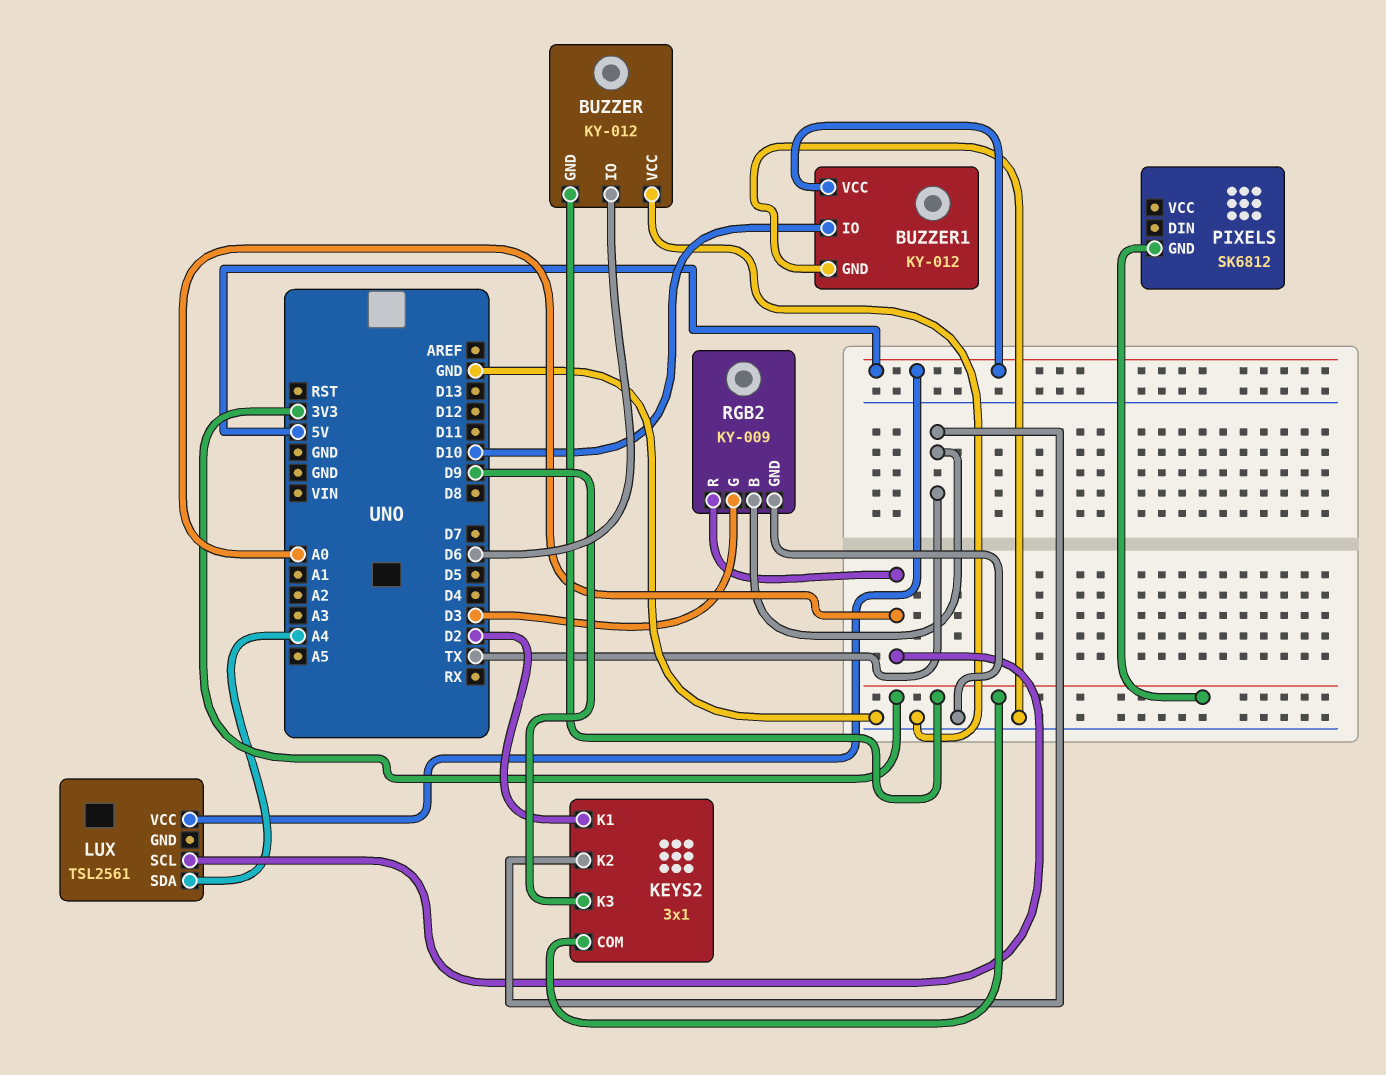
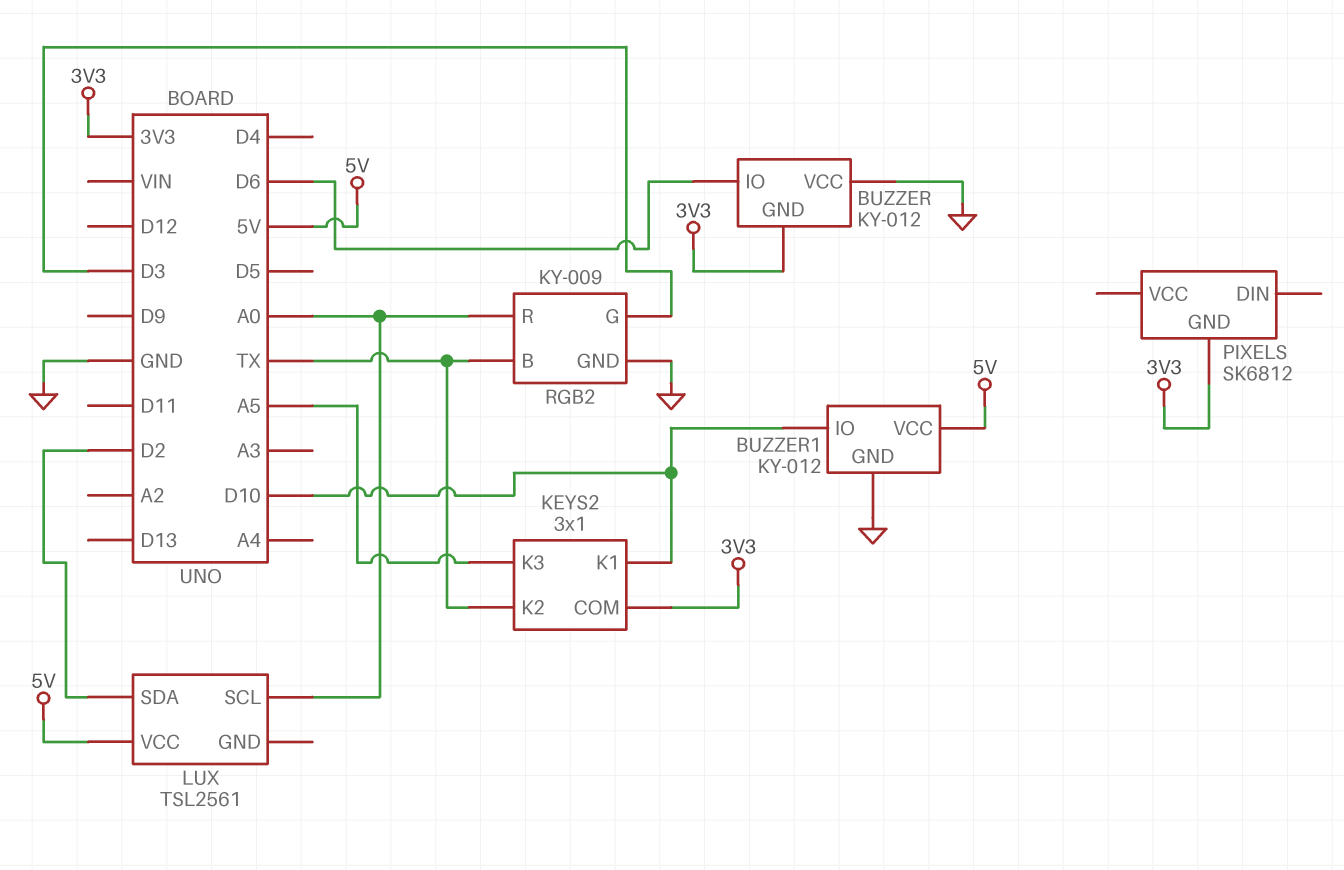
KEYS2 pin K1: D2 -> D10
KEYS2 pin K3: D9 -> A5
LUX pin SDA: A4 -> D2

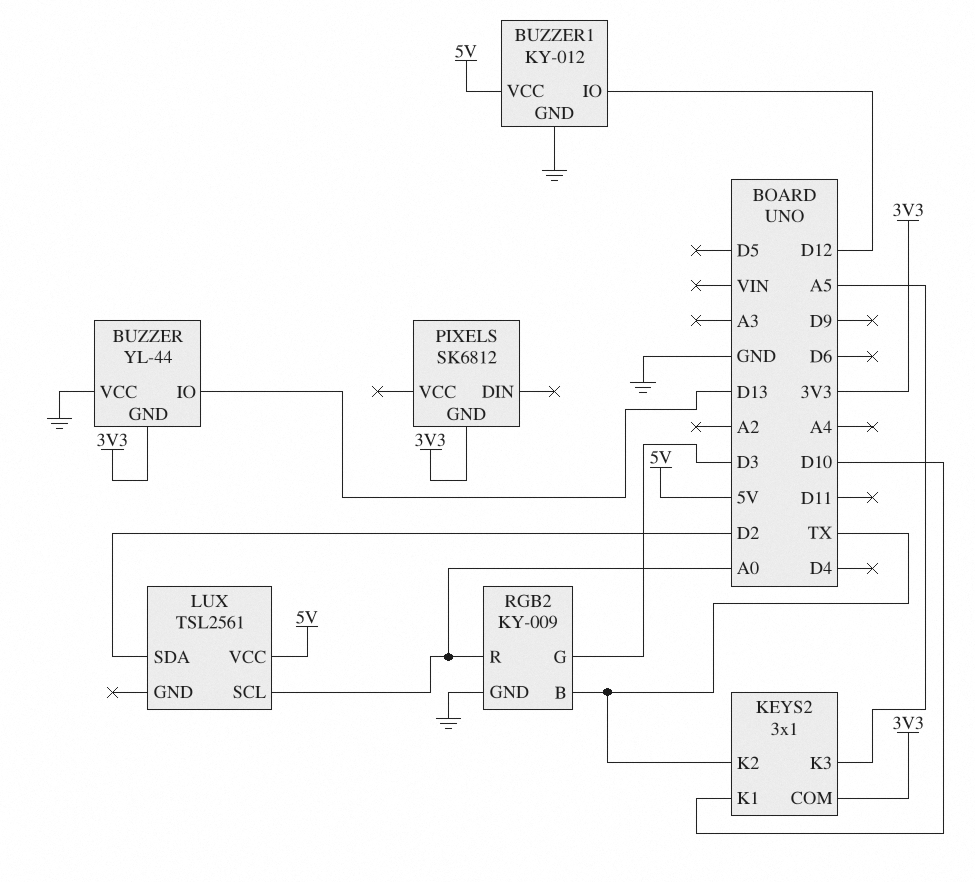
BUZZER: KY-012 -> YL-44
BUZZER pin IO: D6 -> D13
BUZZER1 pin IO: D10 -> D12

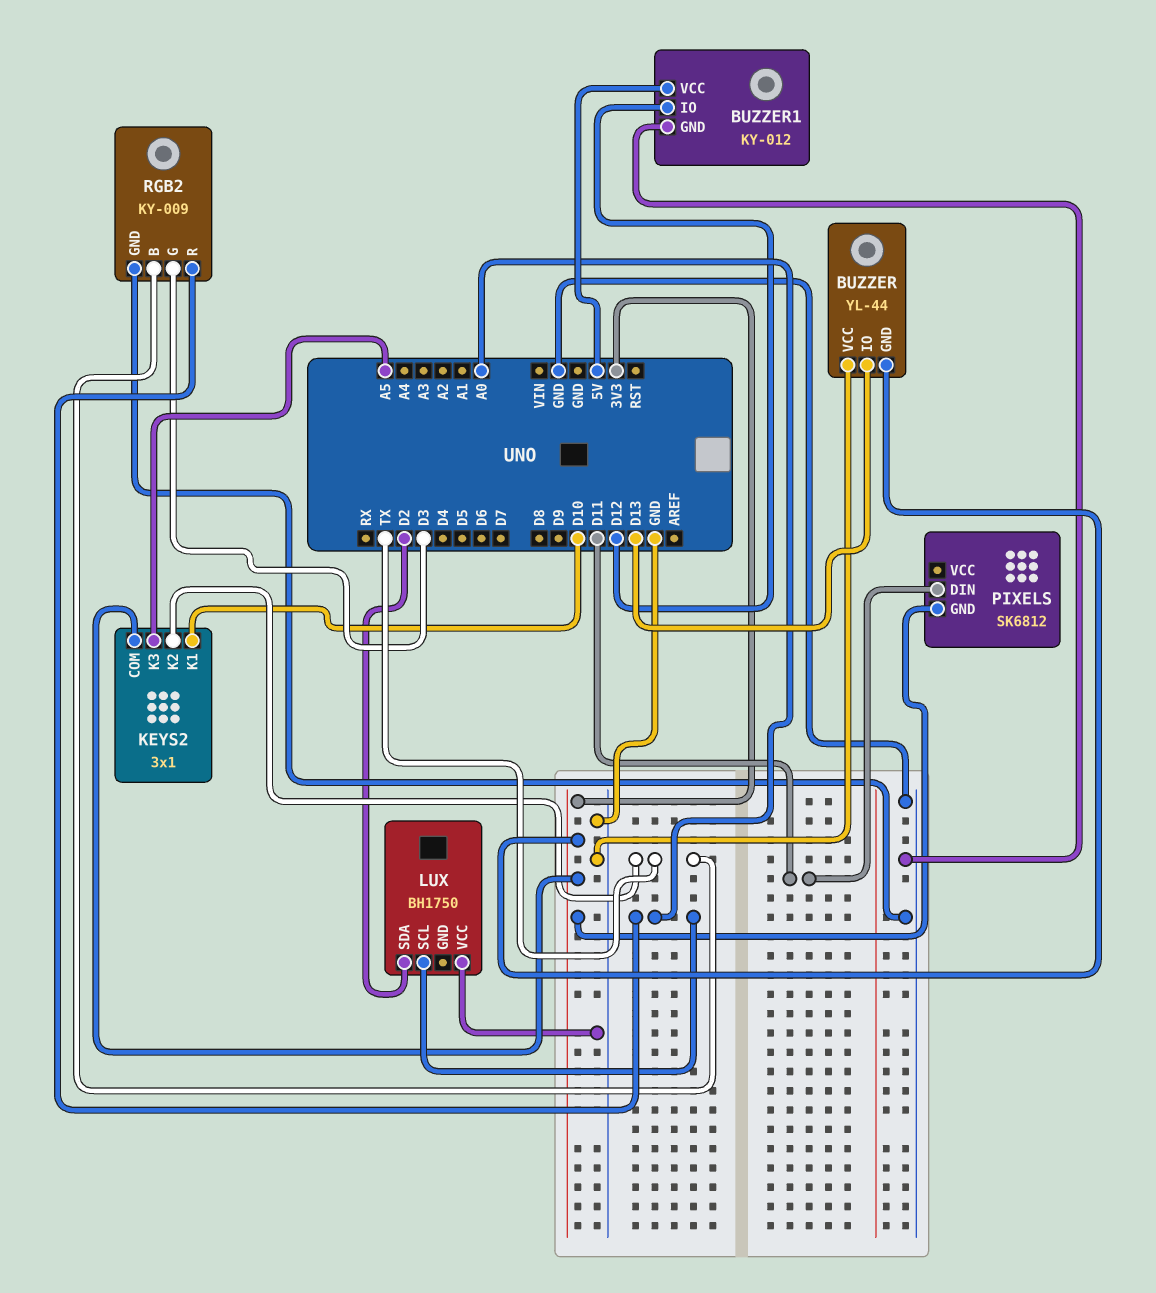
LUX: TSL2561 -> BH1750
LUX pin VCC: 5V -> GND
PIXELS pin DIN: none -> D11

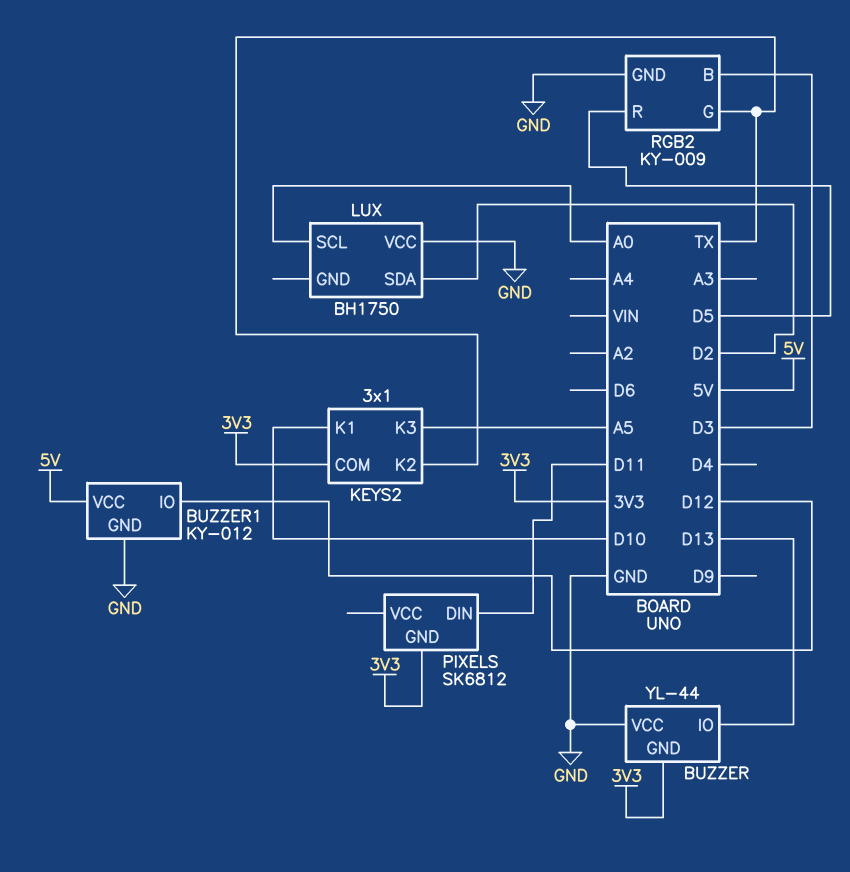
RGB2 pin B: TX -> D3
RGB2 pin G: D3 -> TX
RGB2 pin R: A0 -> D5

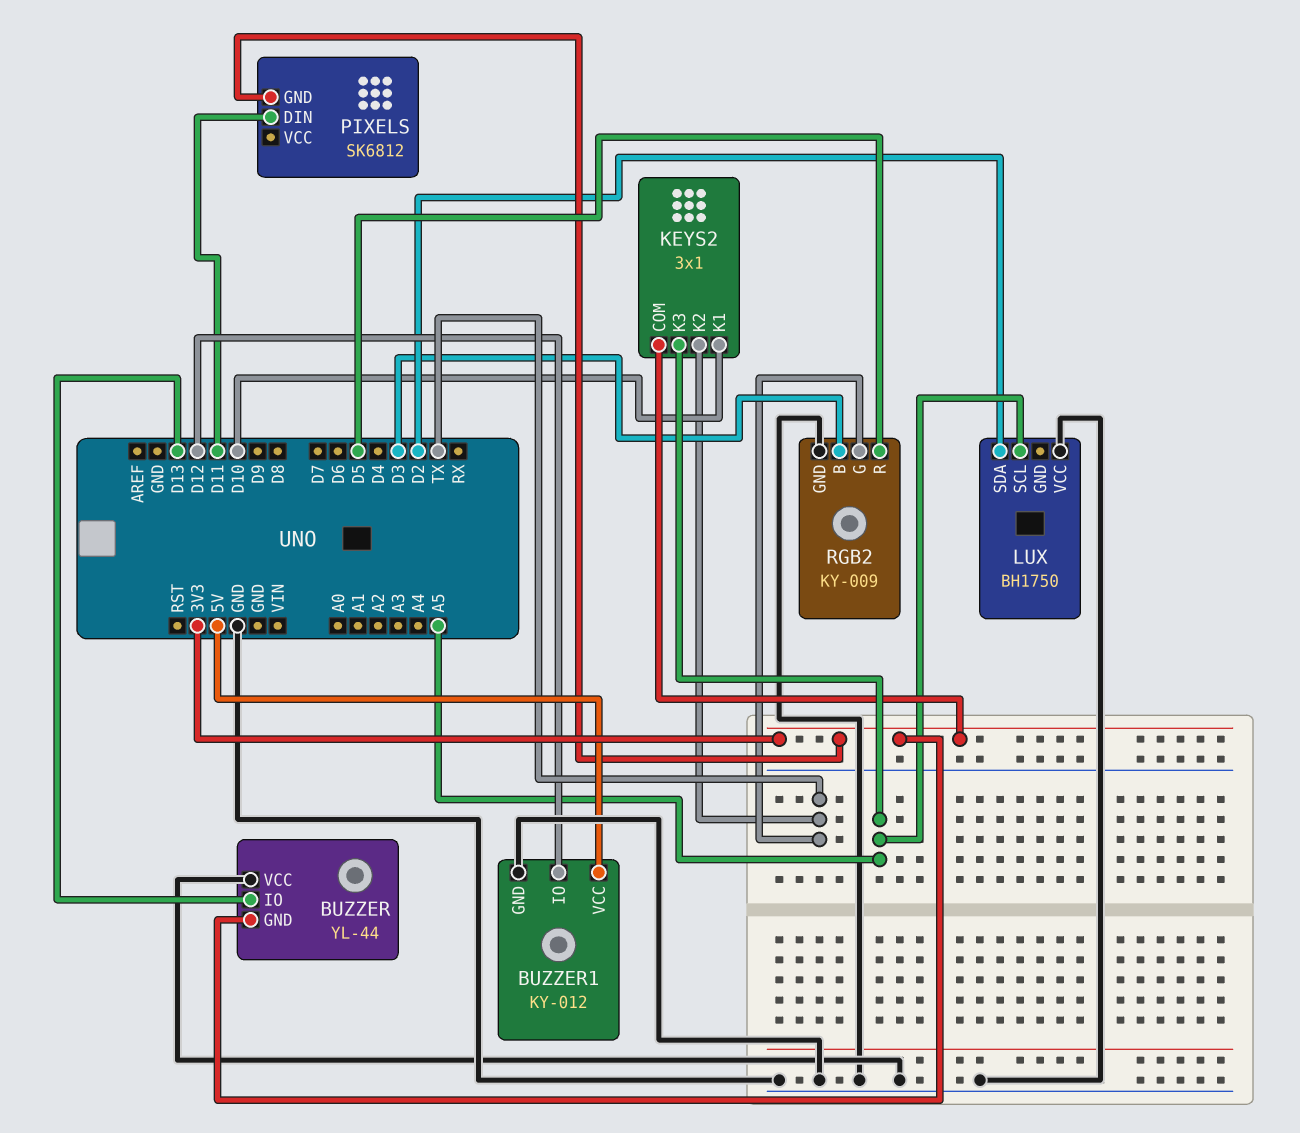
LUX pin SCL: A0 -> A5

